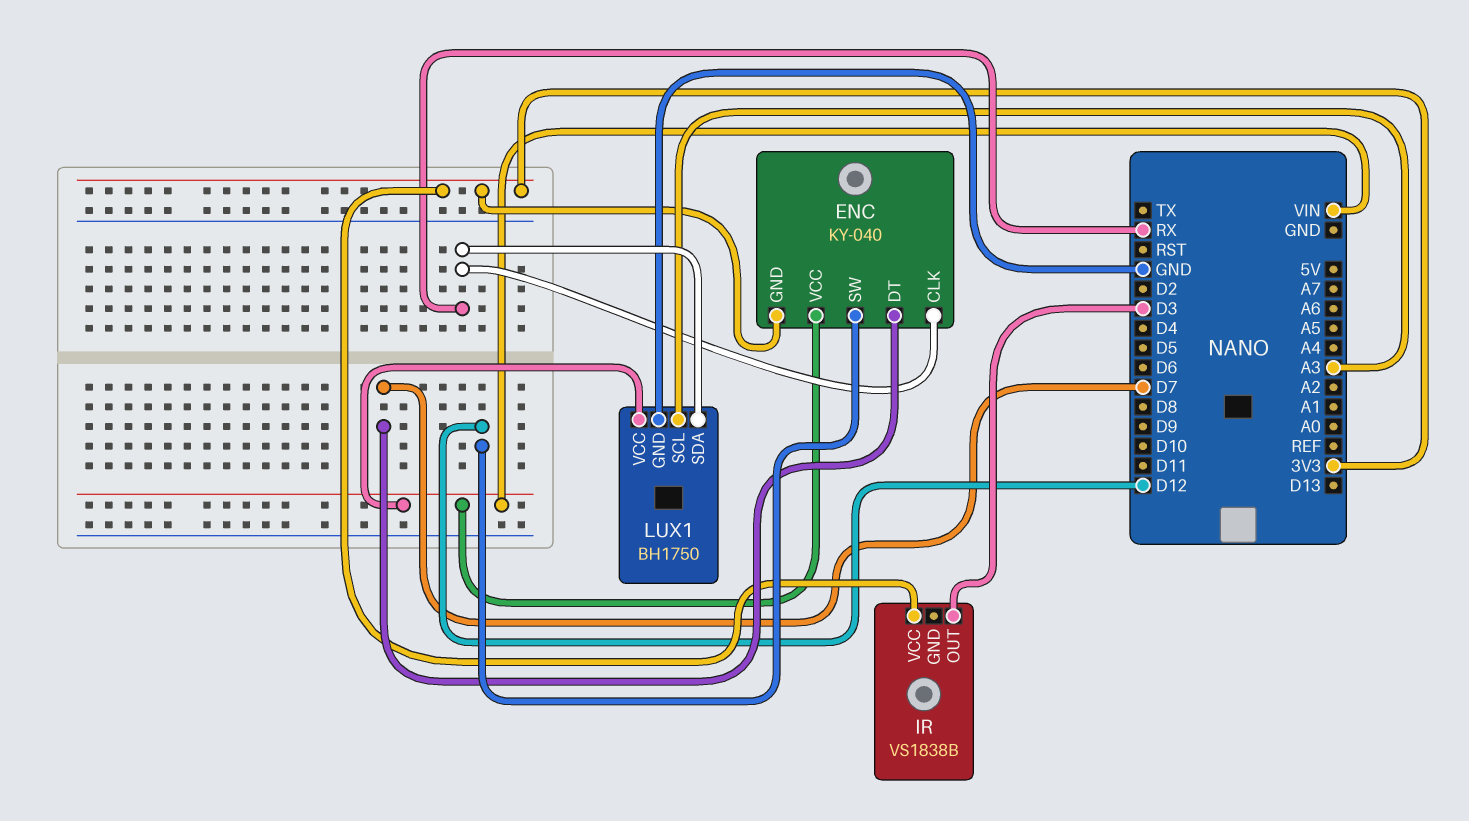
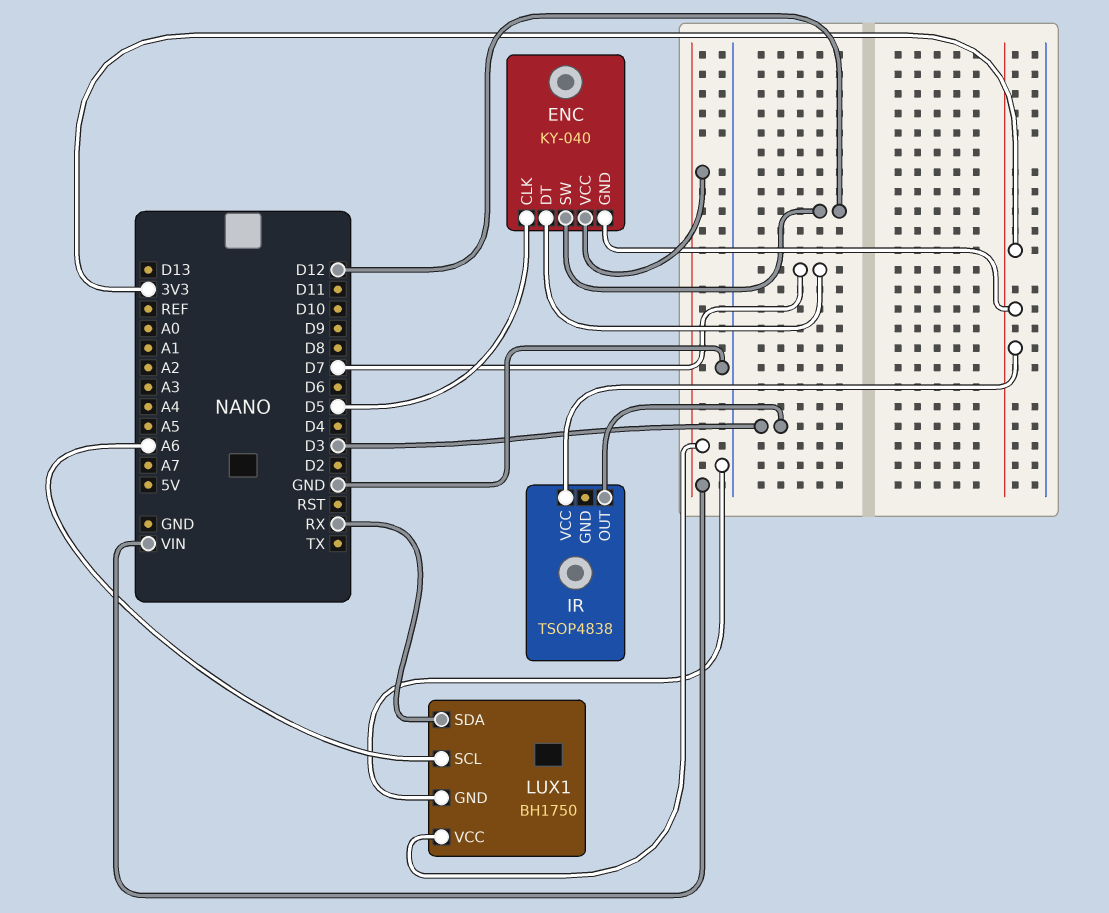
ENC pin CLK: RX -> D5
IR: VS1838B -> TSOP4838
LUX1 pin SCL: A3 -> A6

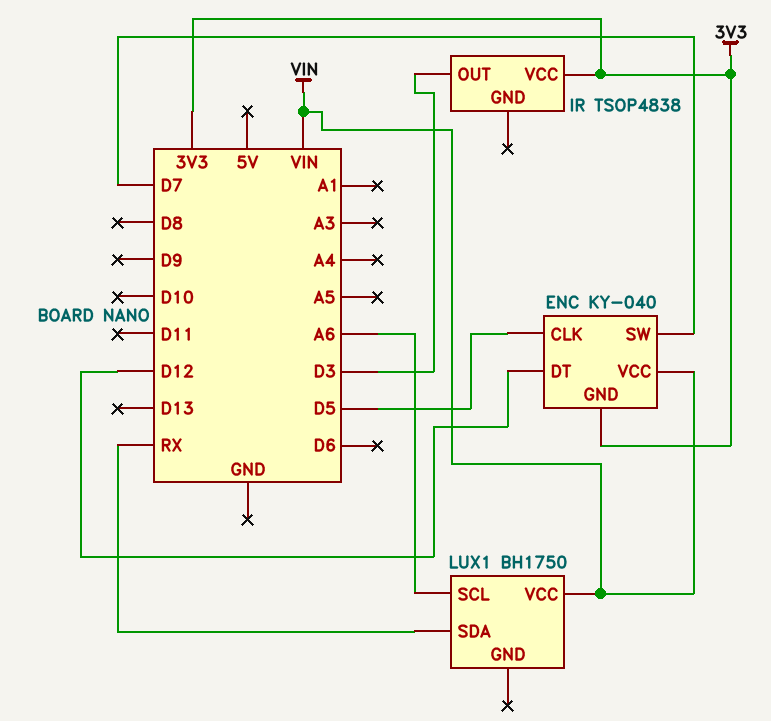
ENC pin DT: D7 -> D12
ENC pin SW: D12 -> D7
LUX1 pin GND: GND -> none

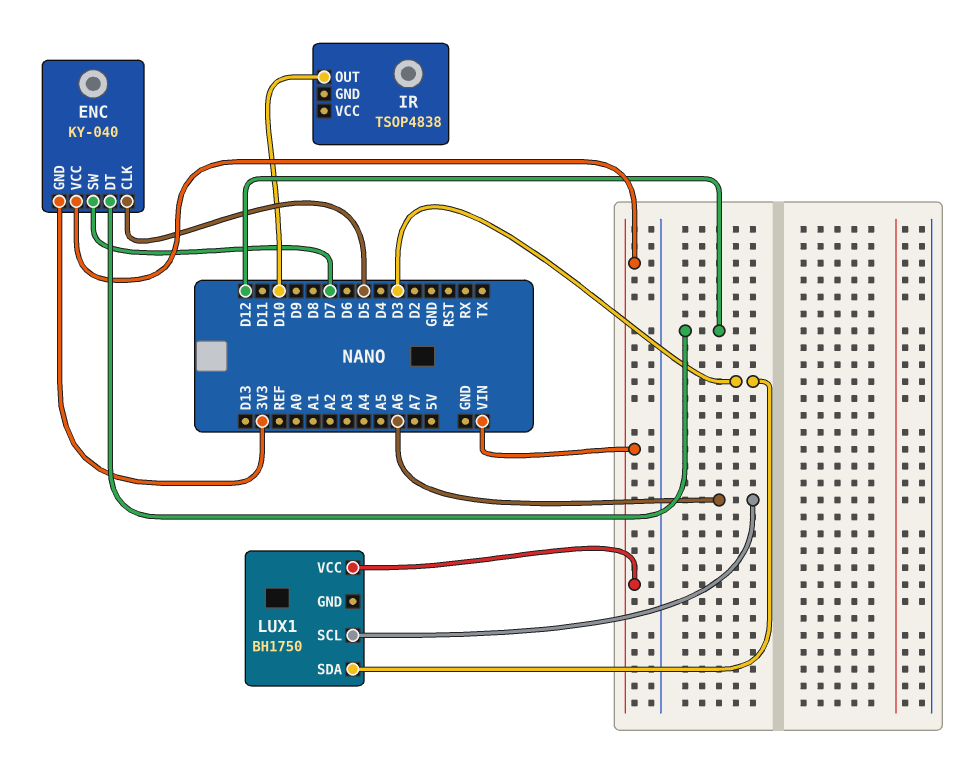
IR pin OUT: D3 -> D10
IR pin VCC: 3V3 -> none
LUX1 pin SDA: RX -> D3

